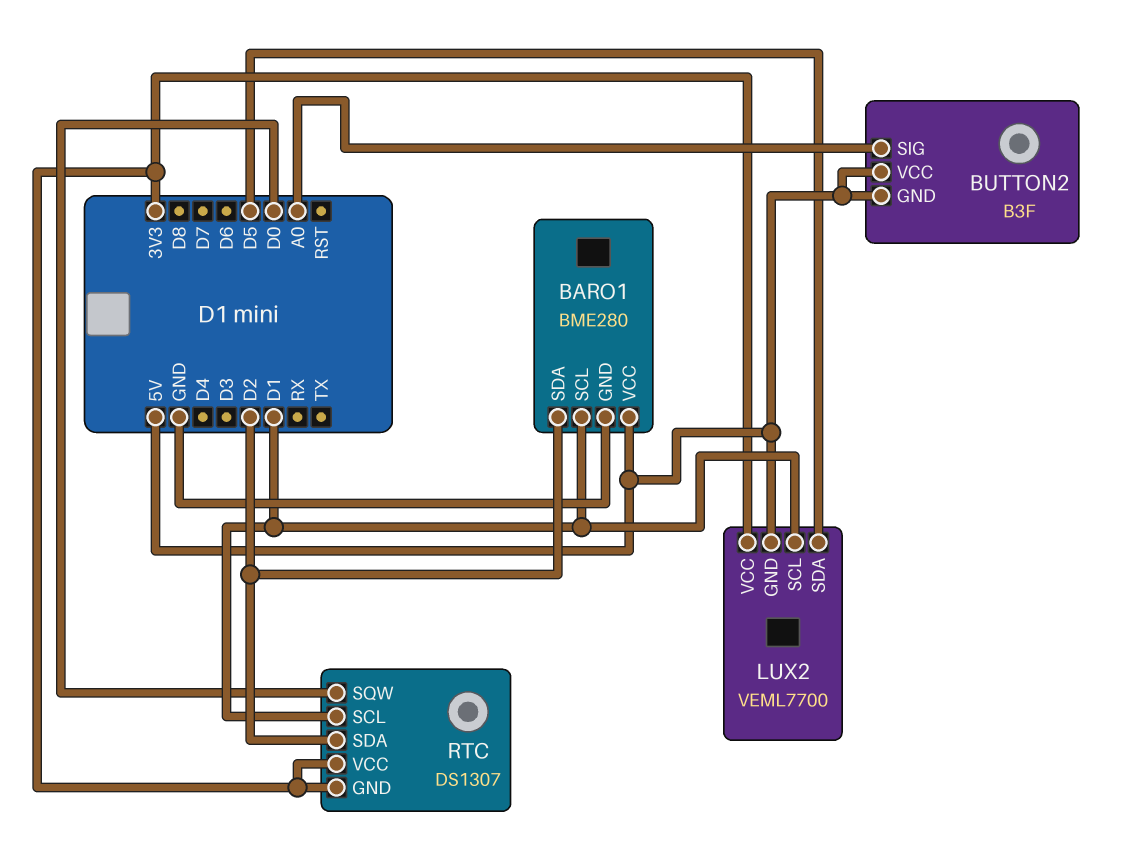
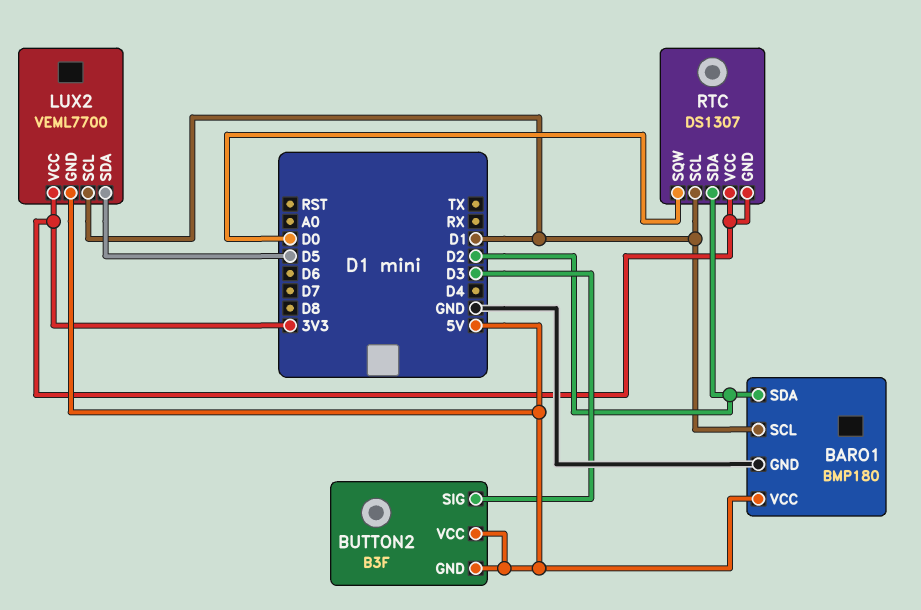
BARO1: BME280 -> BMP180
BUTTON2 pin SIG: A0 -> D3

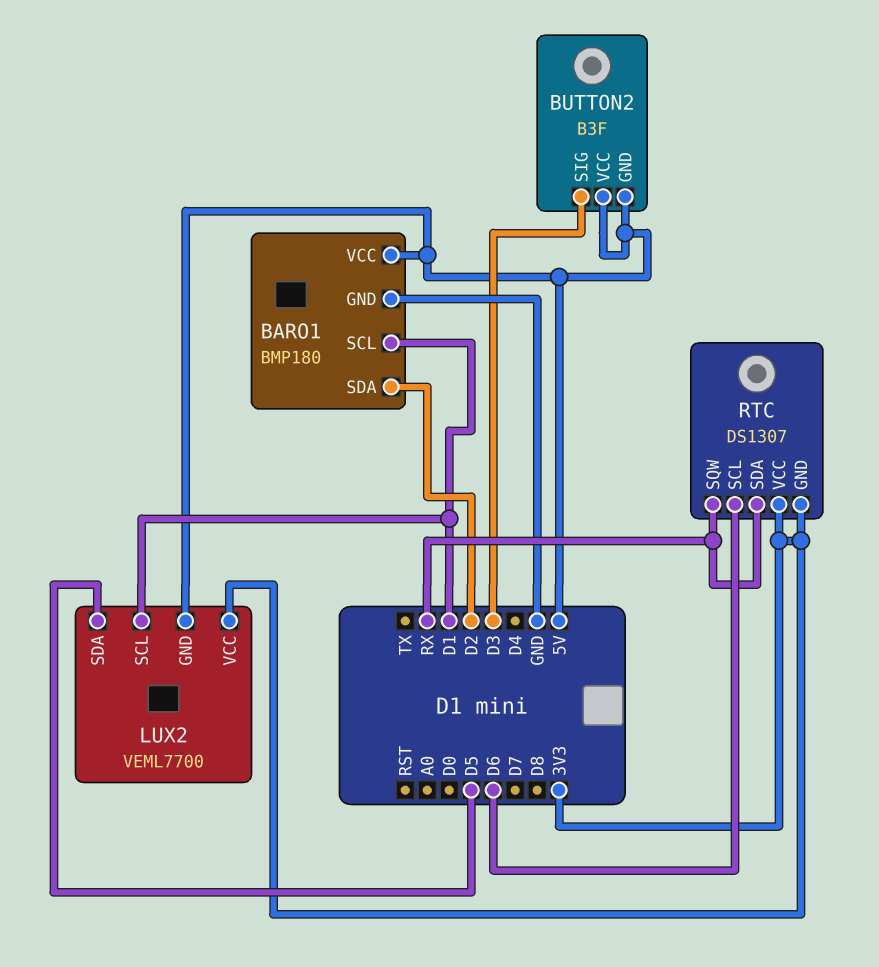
RTC pin SCL: D1 -> D6
RTC pin SDA: D2 -> RX
RTC pin SQW: D0 -> RX

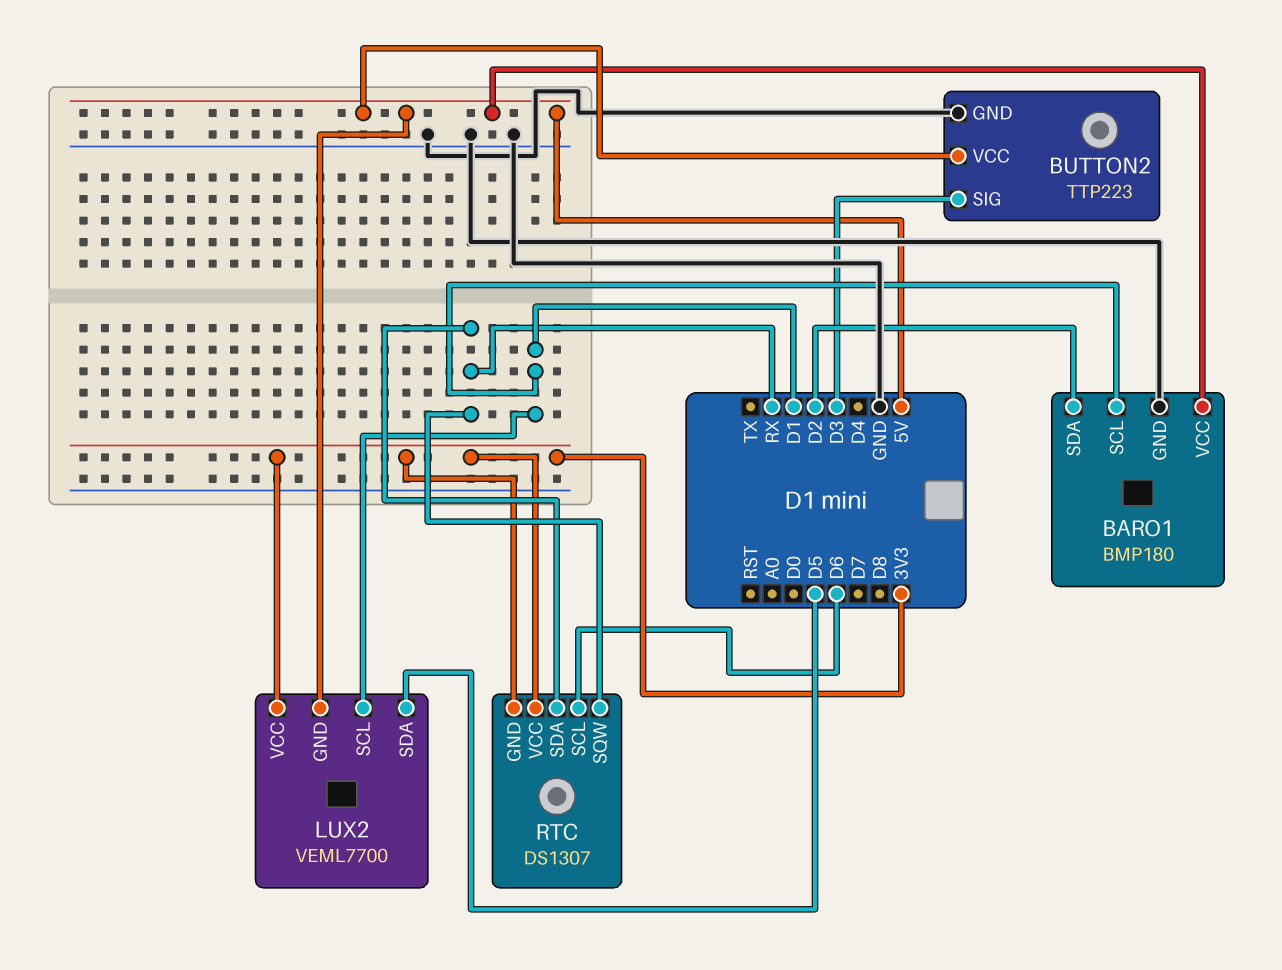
BUTTON2: B3F -> TTP223
BUTTON2 pin GND: 5V -> GND

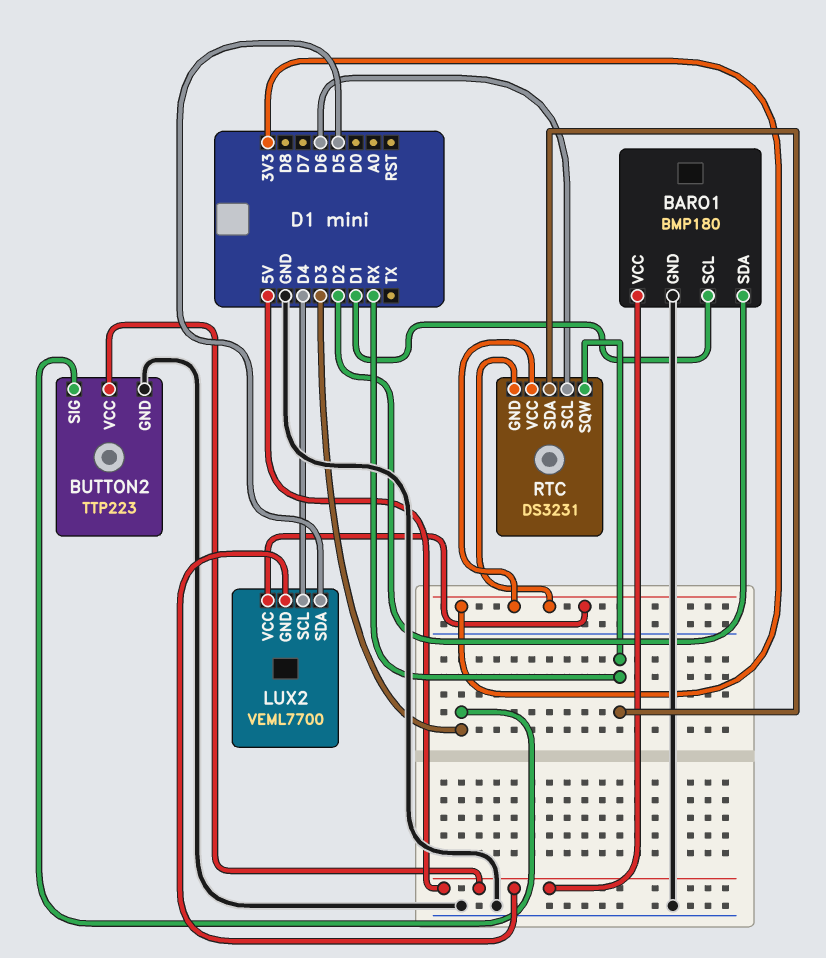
LUX2 pin SCL: D1 -> D4
RTC: DS1307 -> DS3231

